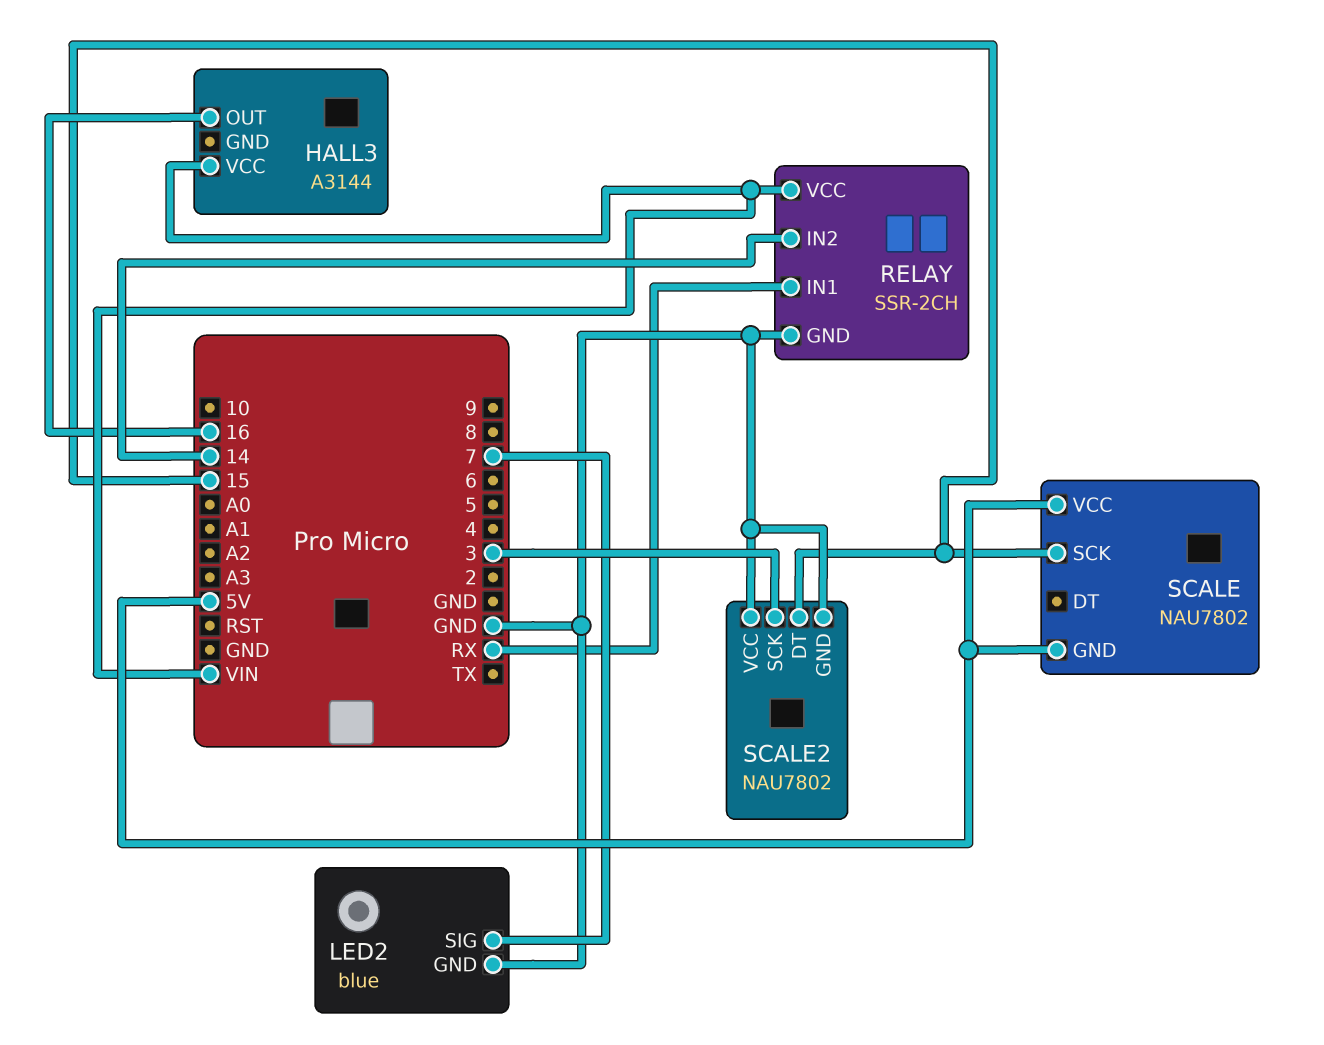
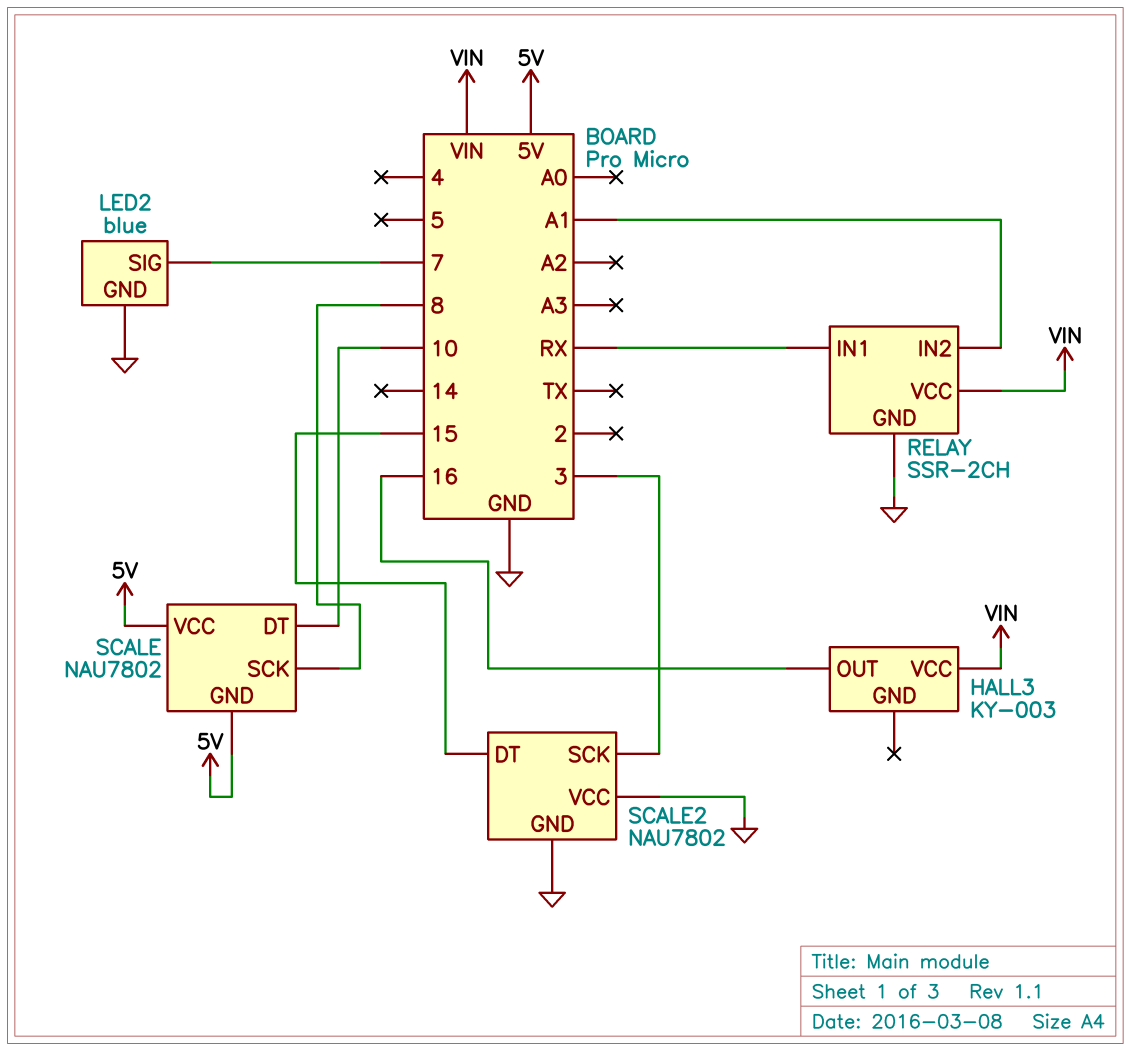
HALL3: A3144 -> KY-003
RELAY pin IN2: 14 -> A1
SCALE pin DT: none -> 10
SCALE pin SCK: 15 -> 8

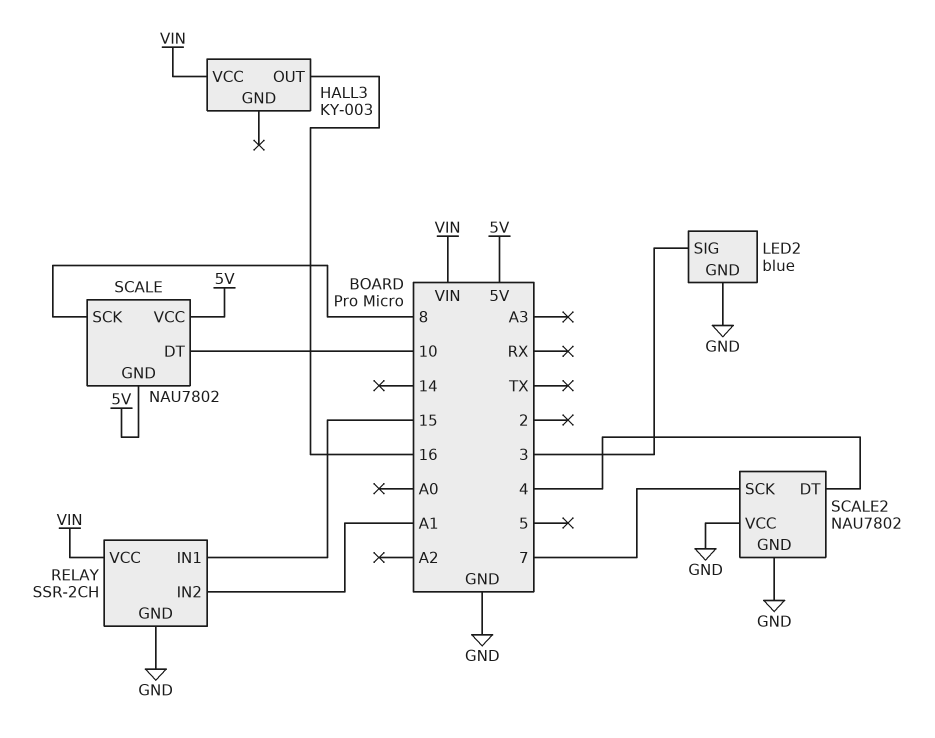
LED2 pin SIG: 7 -> 3
RELAY pin IN1: RX -> 15
SCALE2 pin DT: 15 -> 4
SCALE2 pin SCK: 3 -> 7

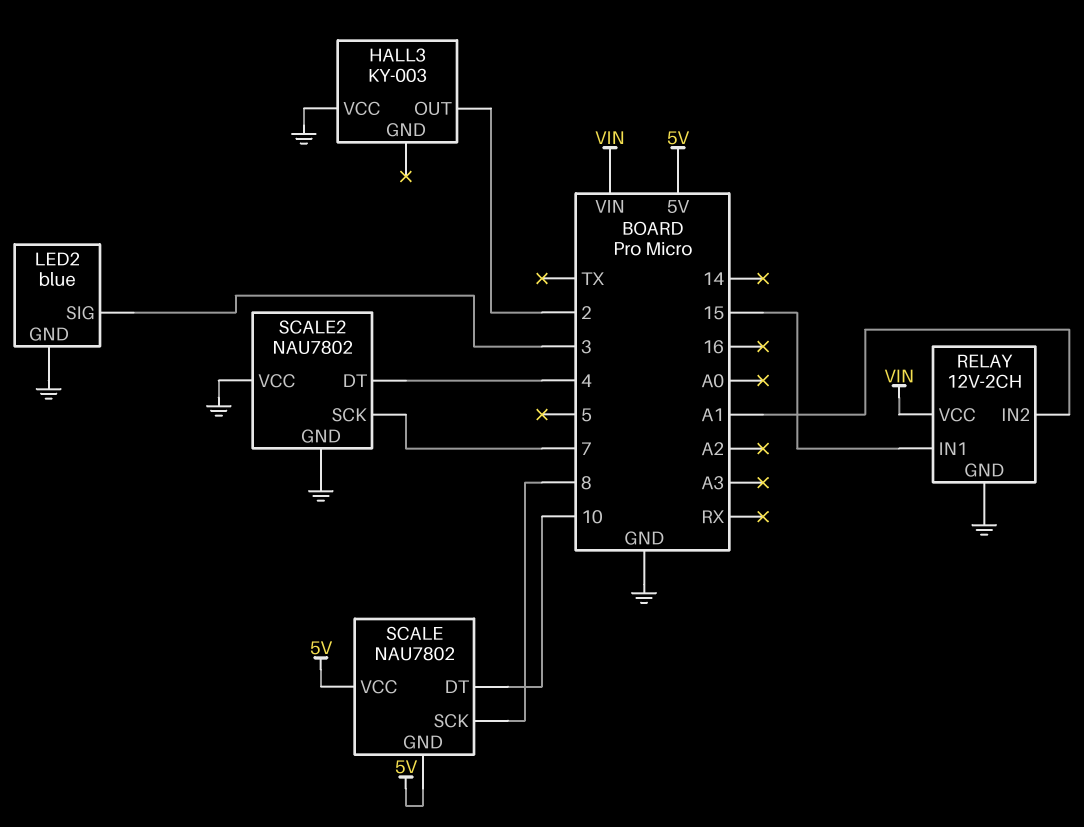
HALL3 pin OUT: 16 -> 2
HALL3 pin VCC: VIN -> GND
RELAY: SSR-2CH -> 12V-2CH

